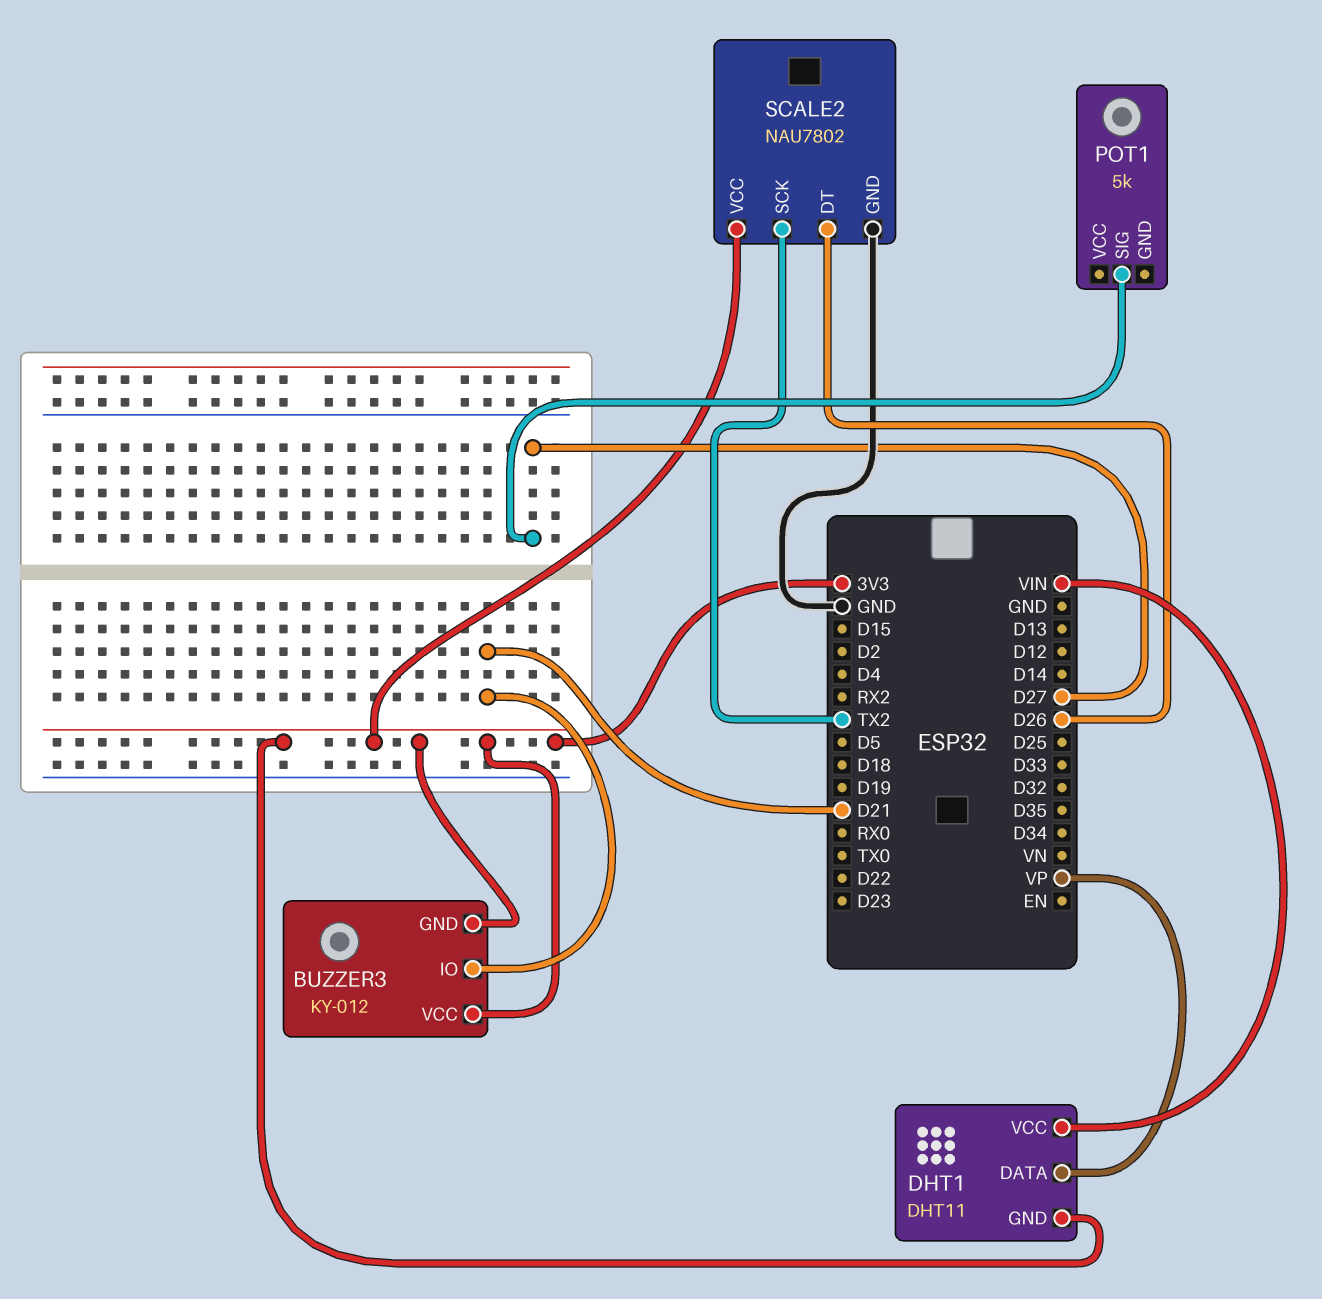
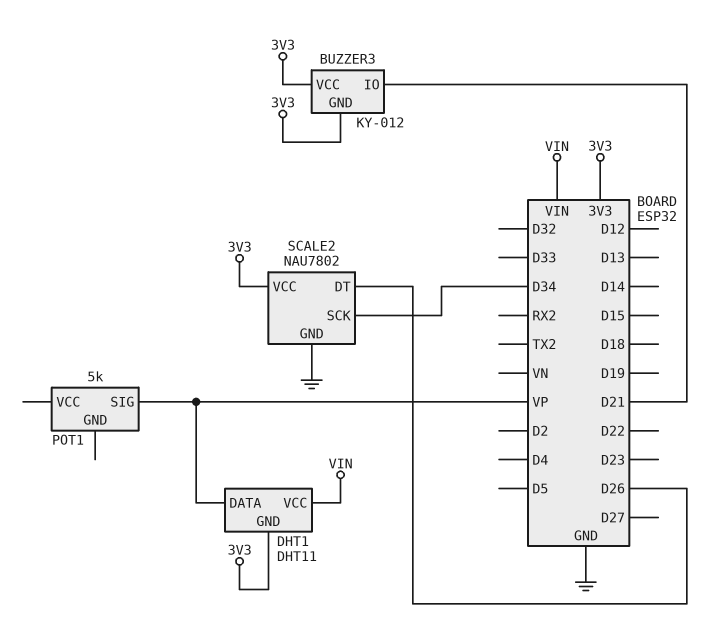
POT1 pin SIG: D27 -> VP
SCALE2 pin SCK: TX2 -> D34

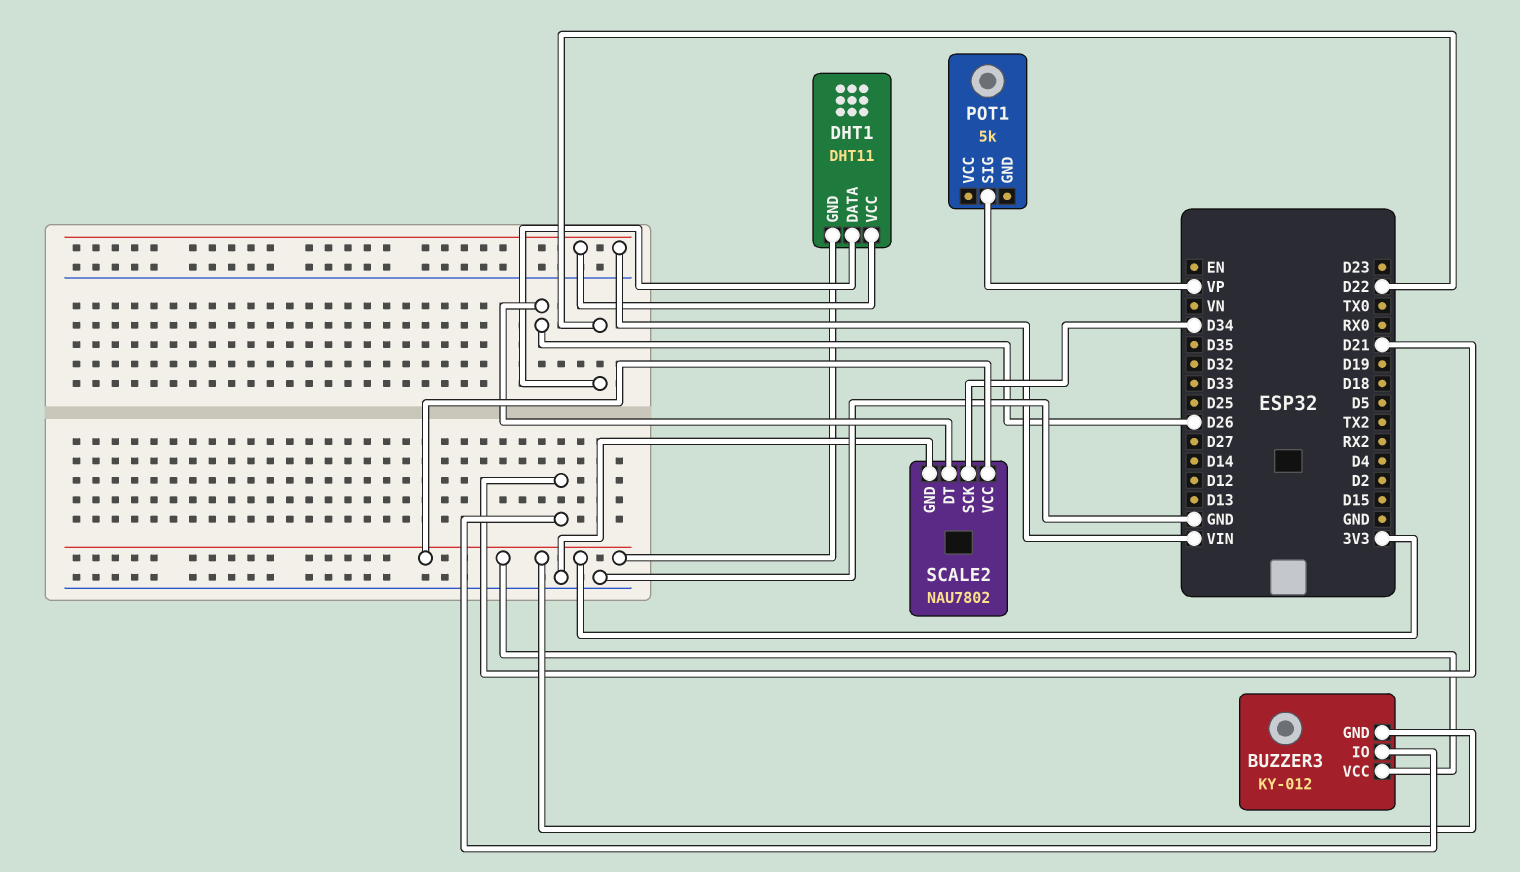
DHT1 pin DATA: VP -> D22

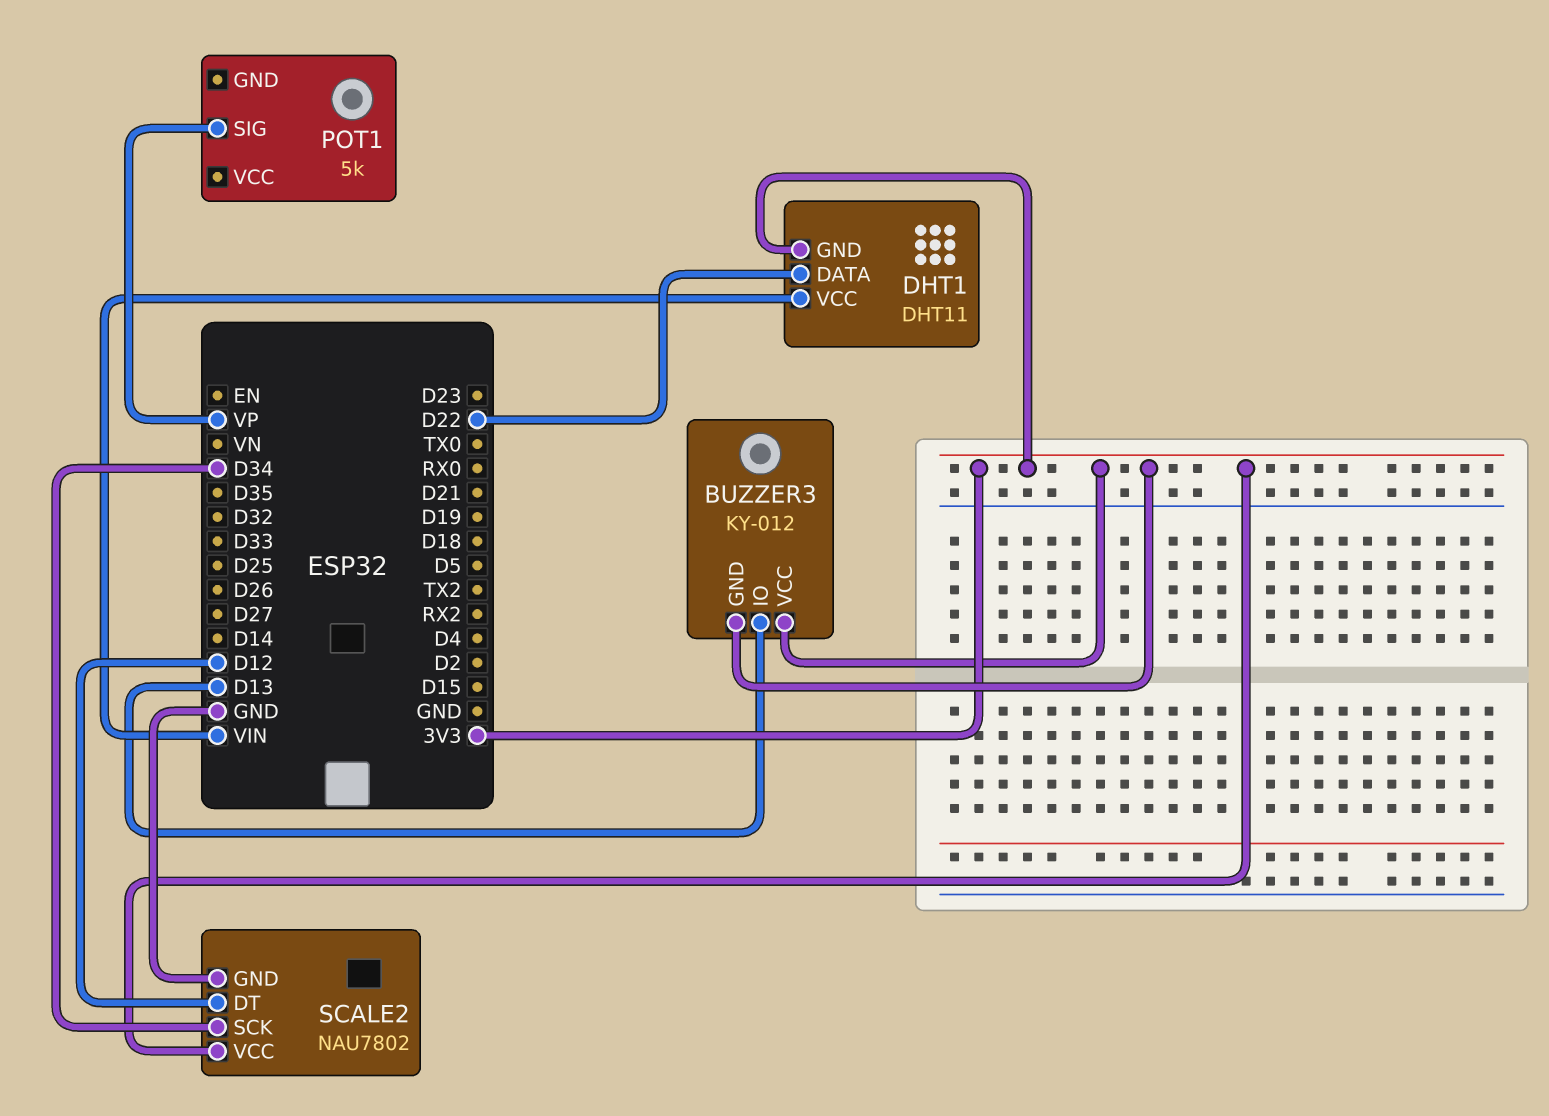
BUZZER3 pin IO: D21 -> D13
SCALE2 pin DT: D26 -> D12

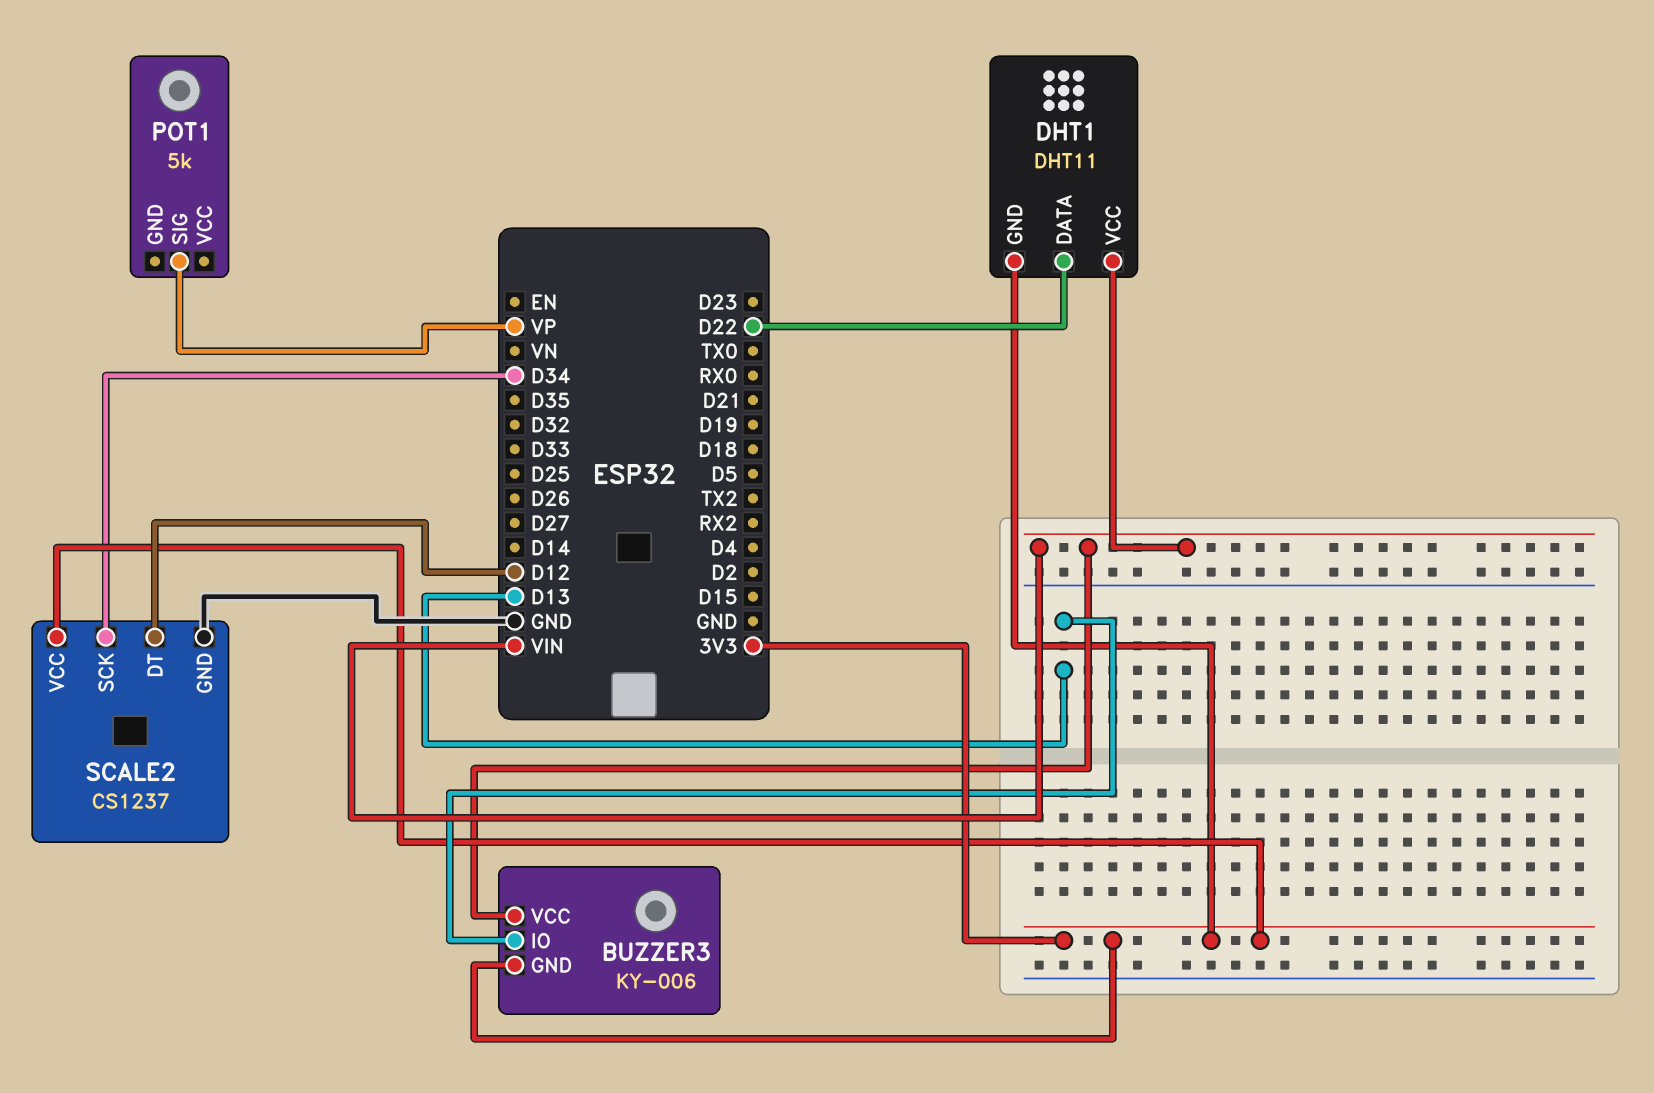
BUZZER3: KY-012 -> KY-006
BUZZER3 pin VCC: 3V3 -> VIN
SCALE2: NAU7802 -> CS1237

